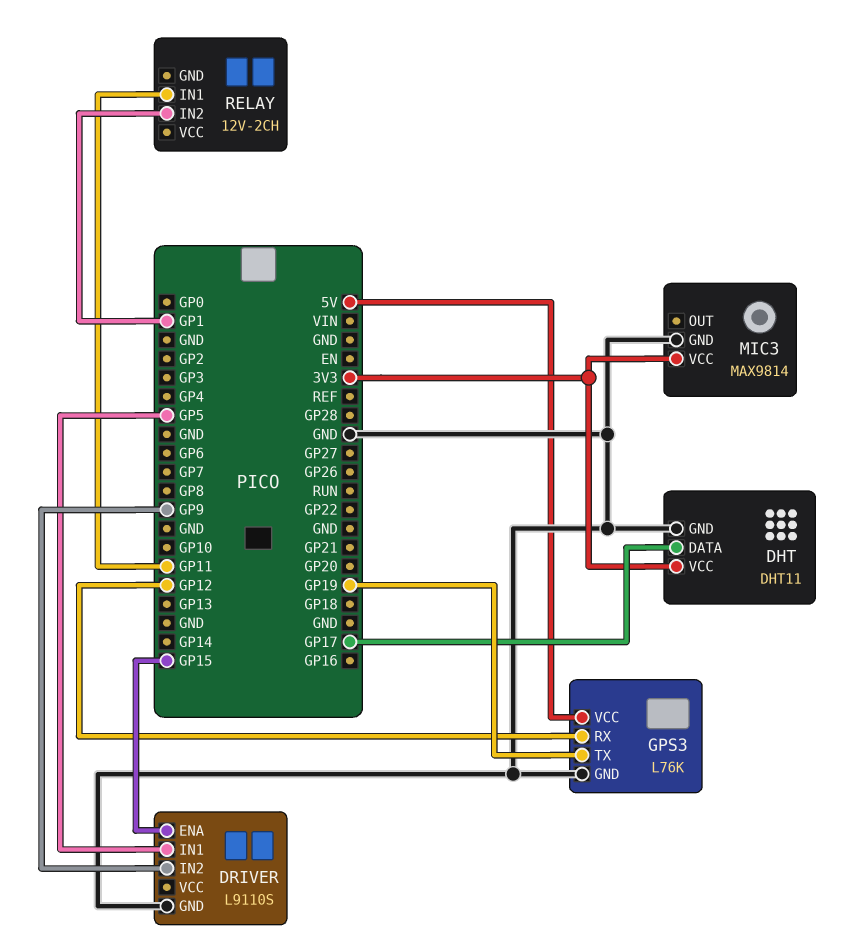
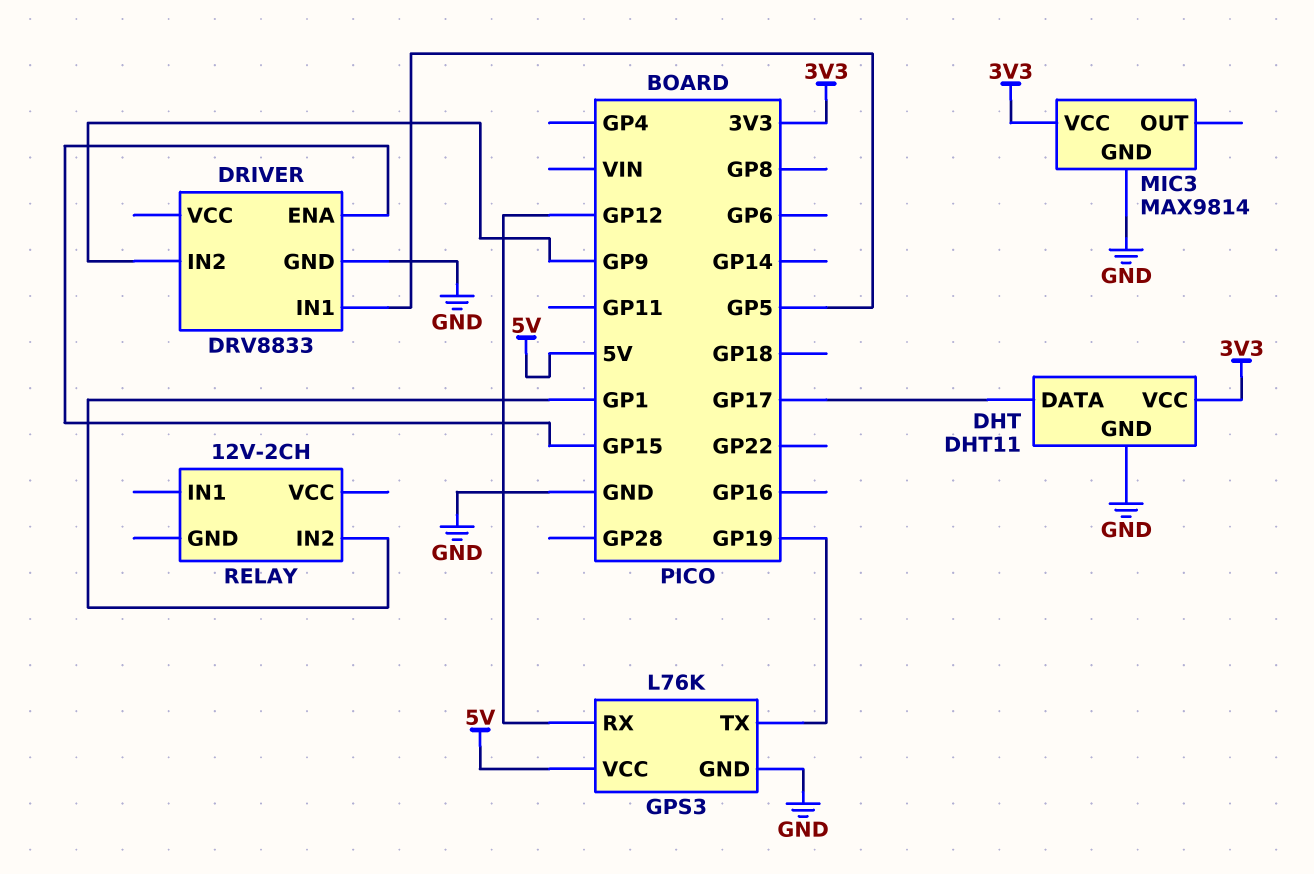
DRIVER: L9110S -> DRV8833
RELAY pin IN1: GP11 -> none

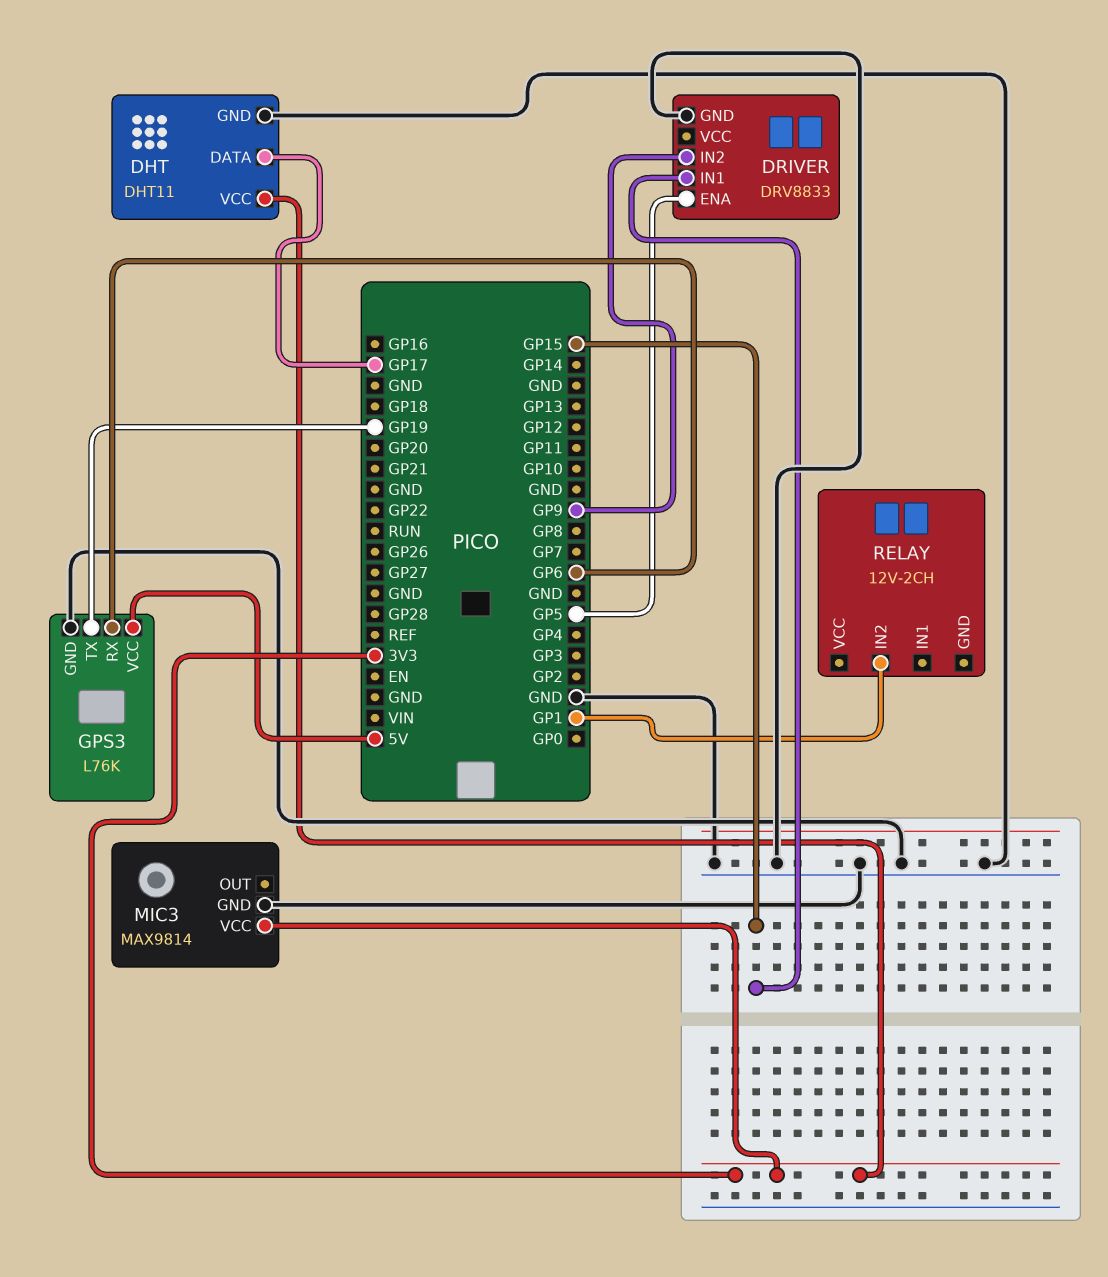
DRIVER pin ENA: GP15 -> GP5
DRIVER pin IN1: GP5 -> GP15
GPS3 pin RX: GP12 -> GP6

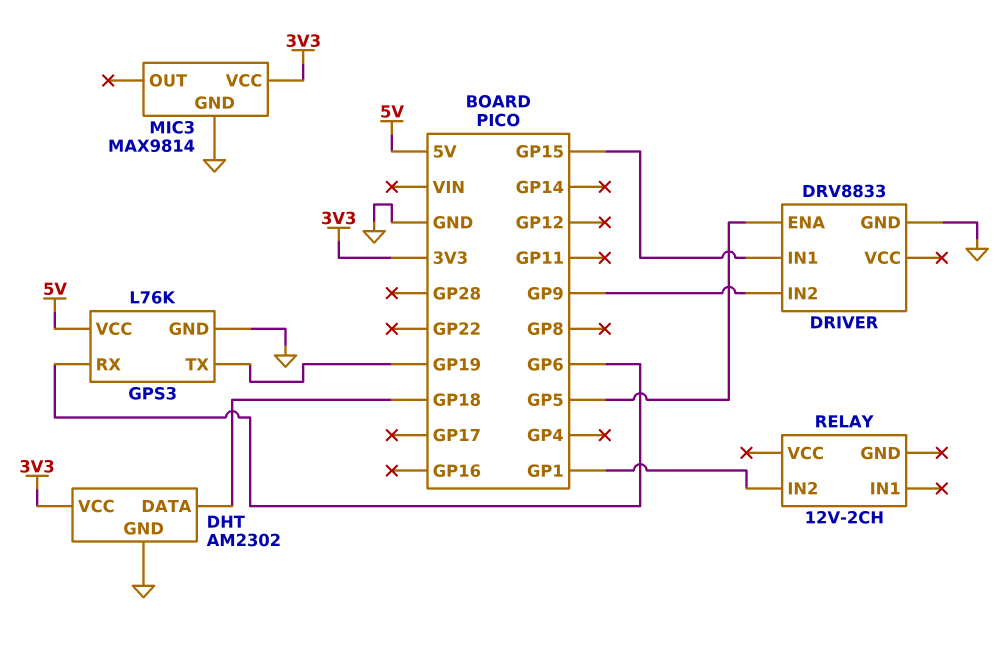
DHT: DHT11 -> AM2302
DHT pin DATA: GP17 -> GP18

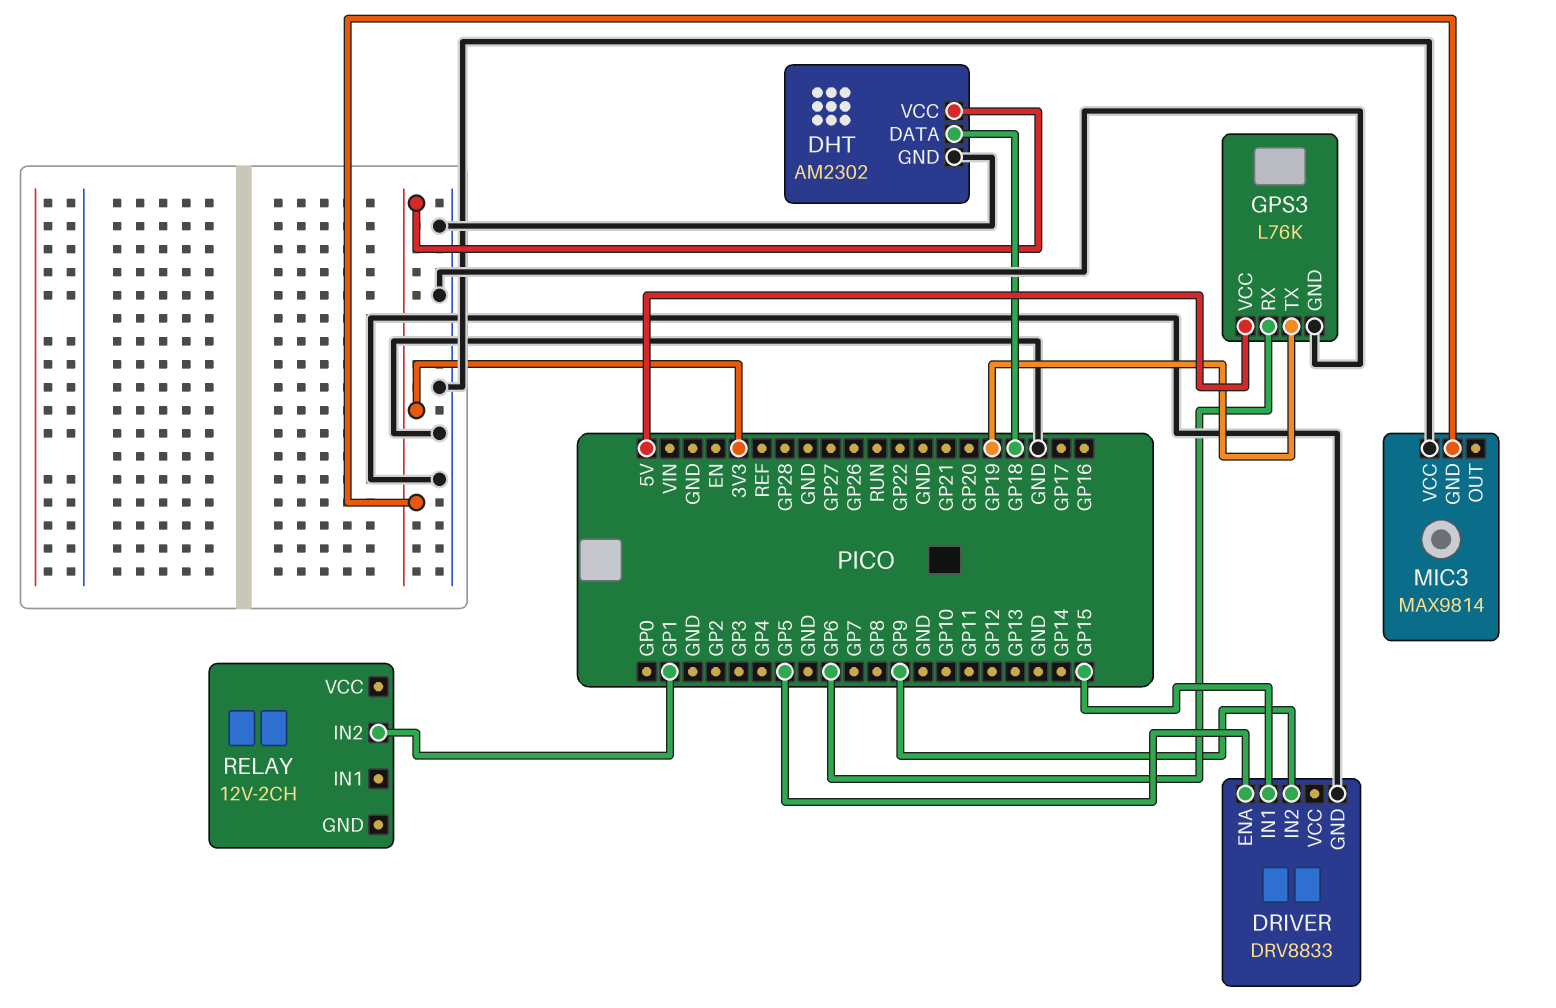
MIC3 pin GND: GND -> 3V3
MIC3 pin VCC: 3V3 -> GND

